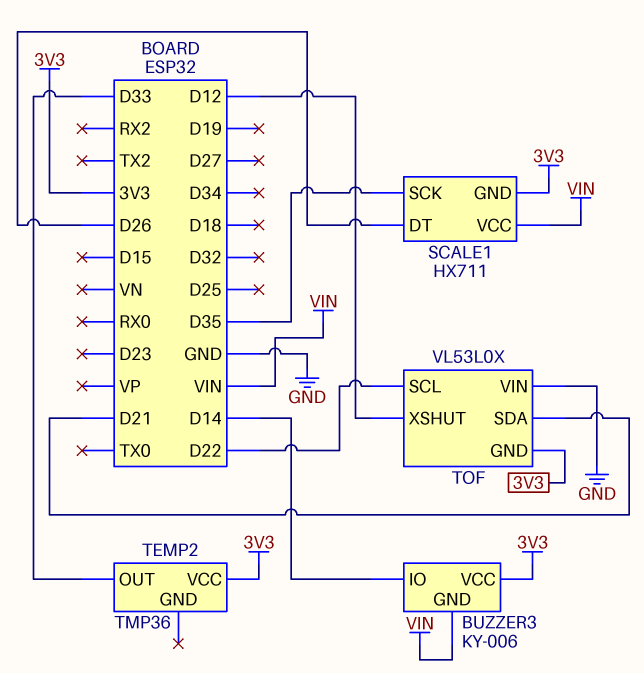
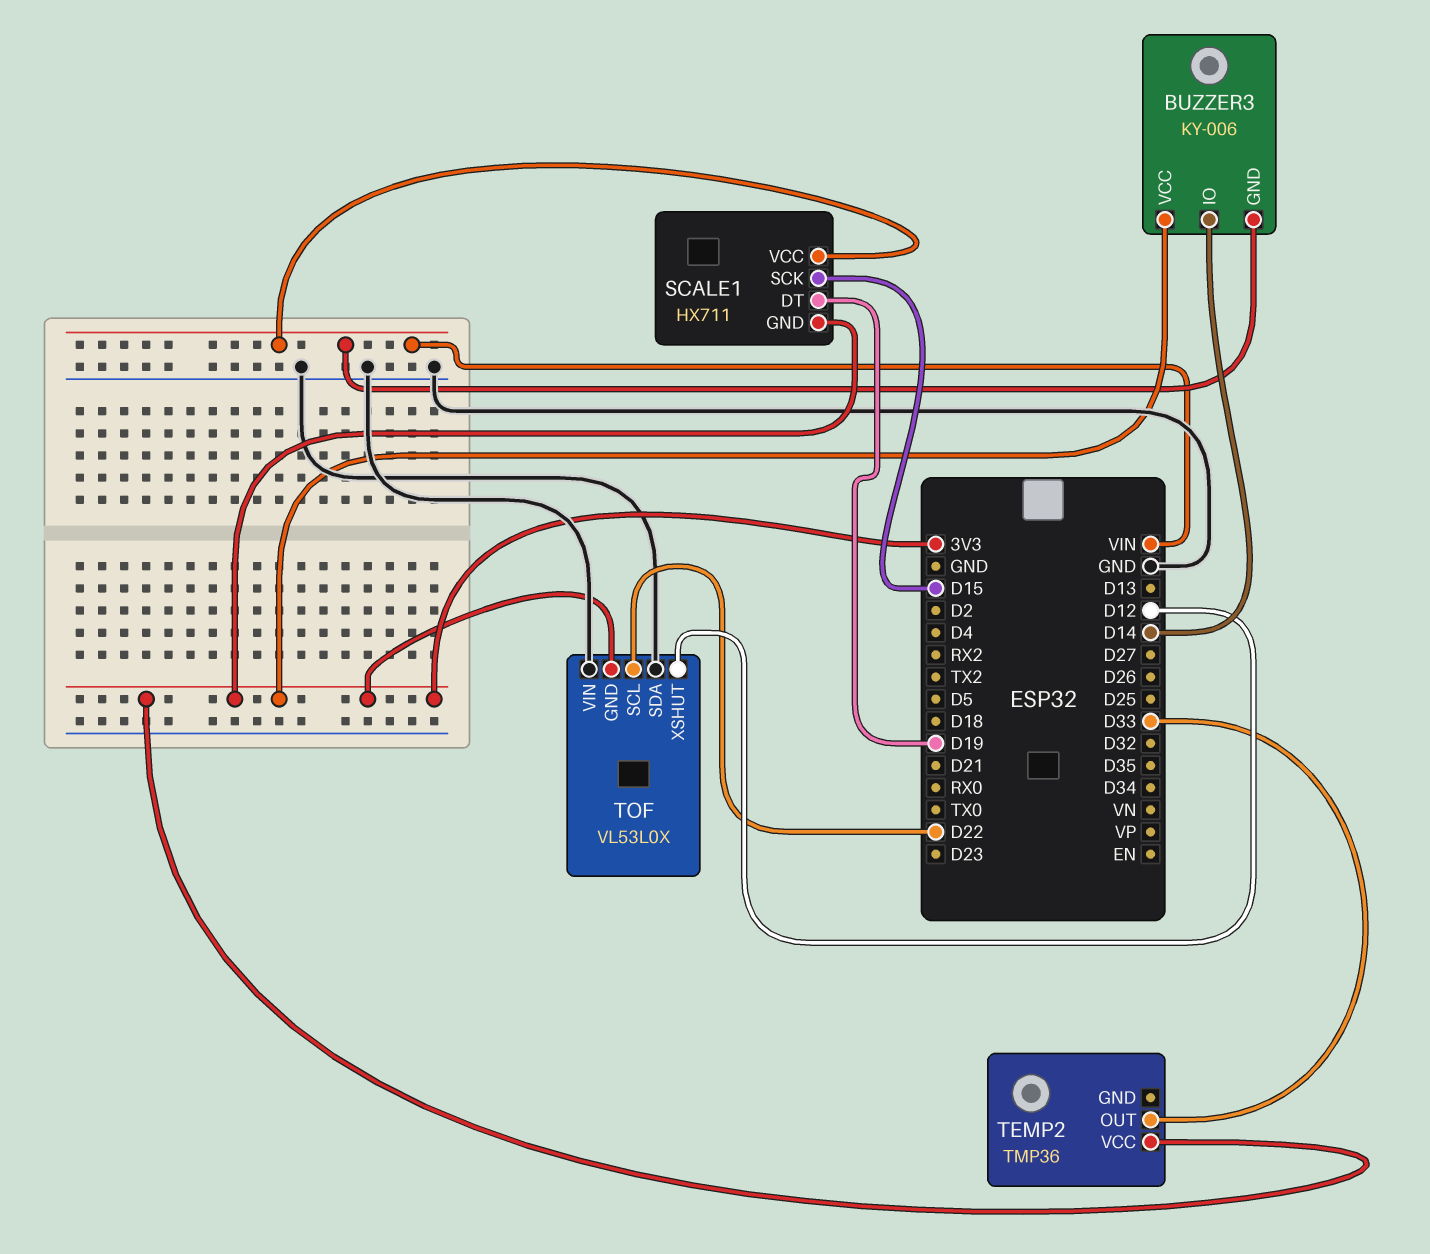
SCALE1 pin DT: D26 -> D19
SCALE1 pin SCK: D35 -> D15
TOF pin SDA: D21 -> GND

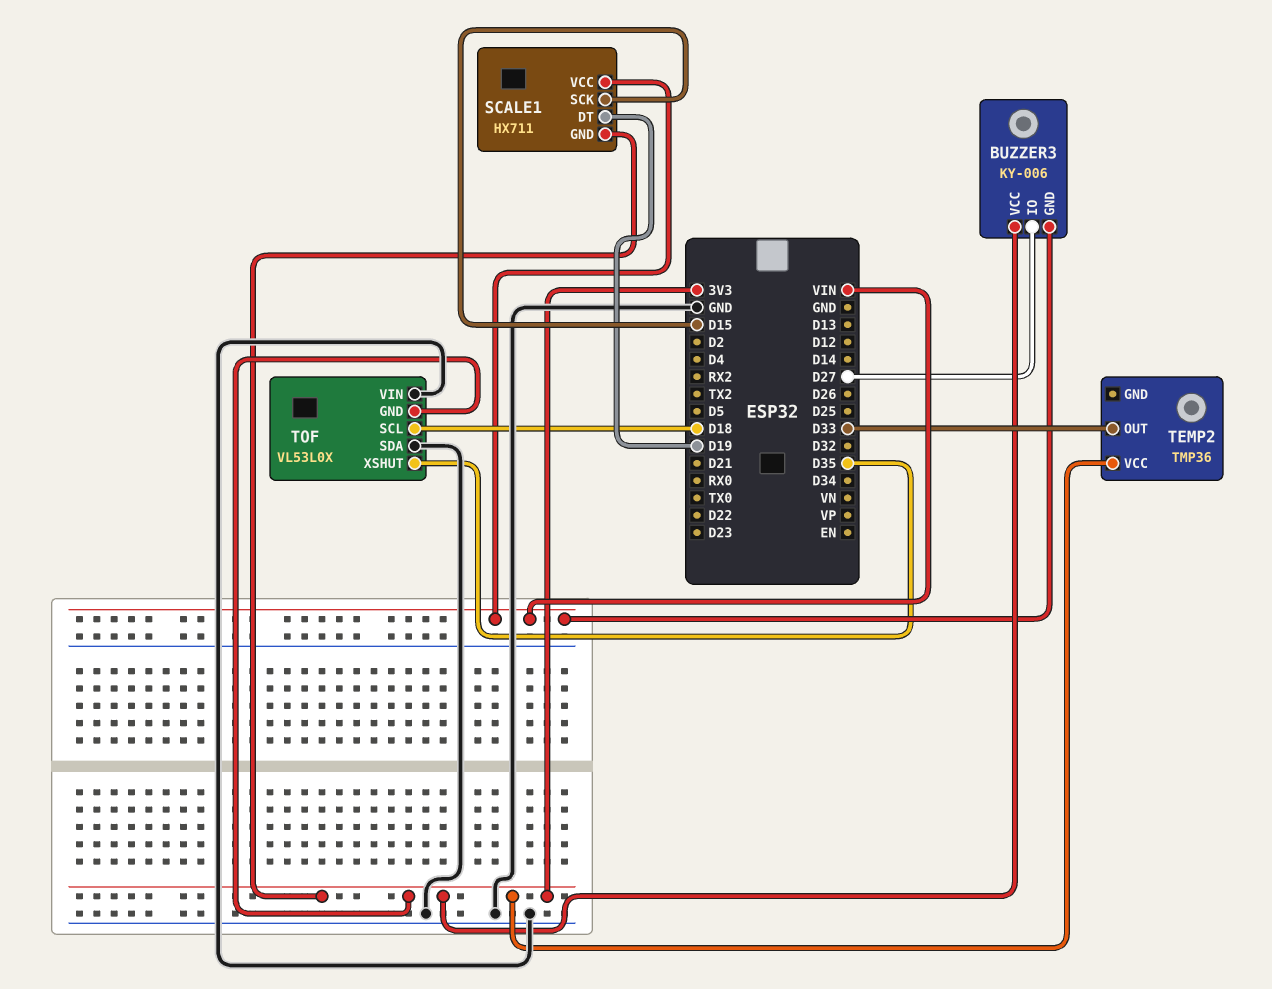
BUZZER3 pin IO: D14 -> D27
TOF pin SCL: D22 -> D18
TOF pin XSHUT: D12 -> D35

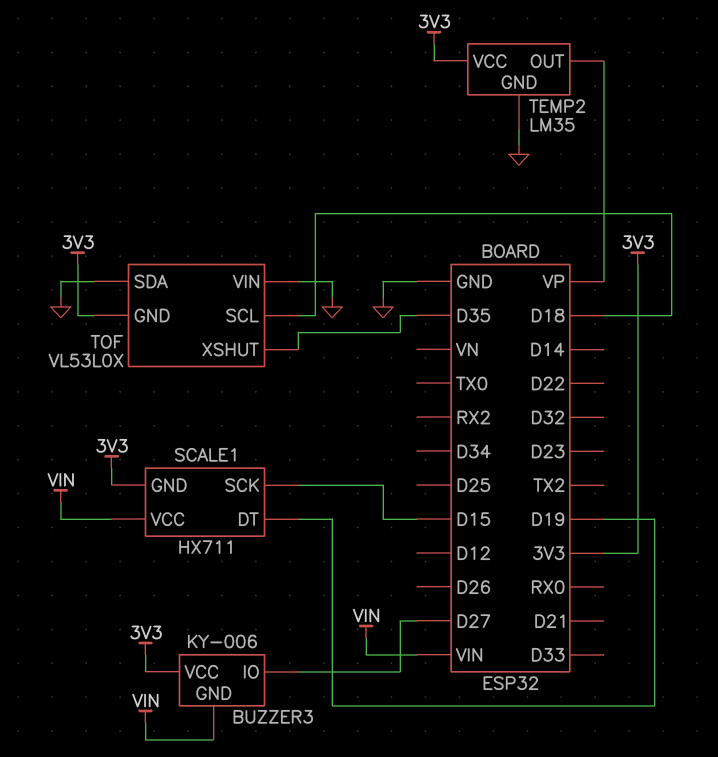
TEMP2: TMP36 -> LM35
TEMP2 pin GND: none -> GND
TEMP2 pin OUT: D33 -> VP

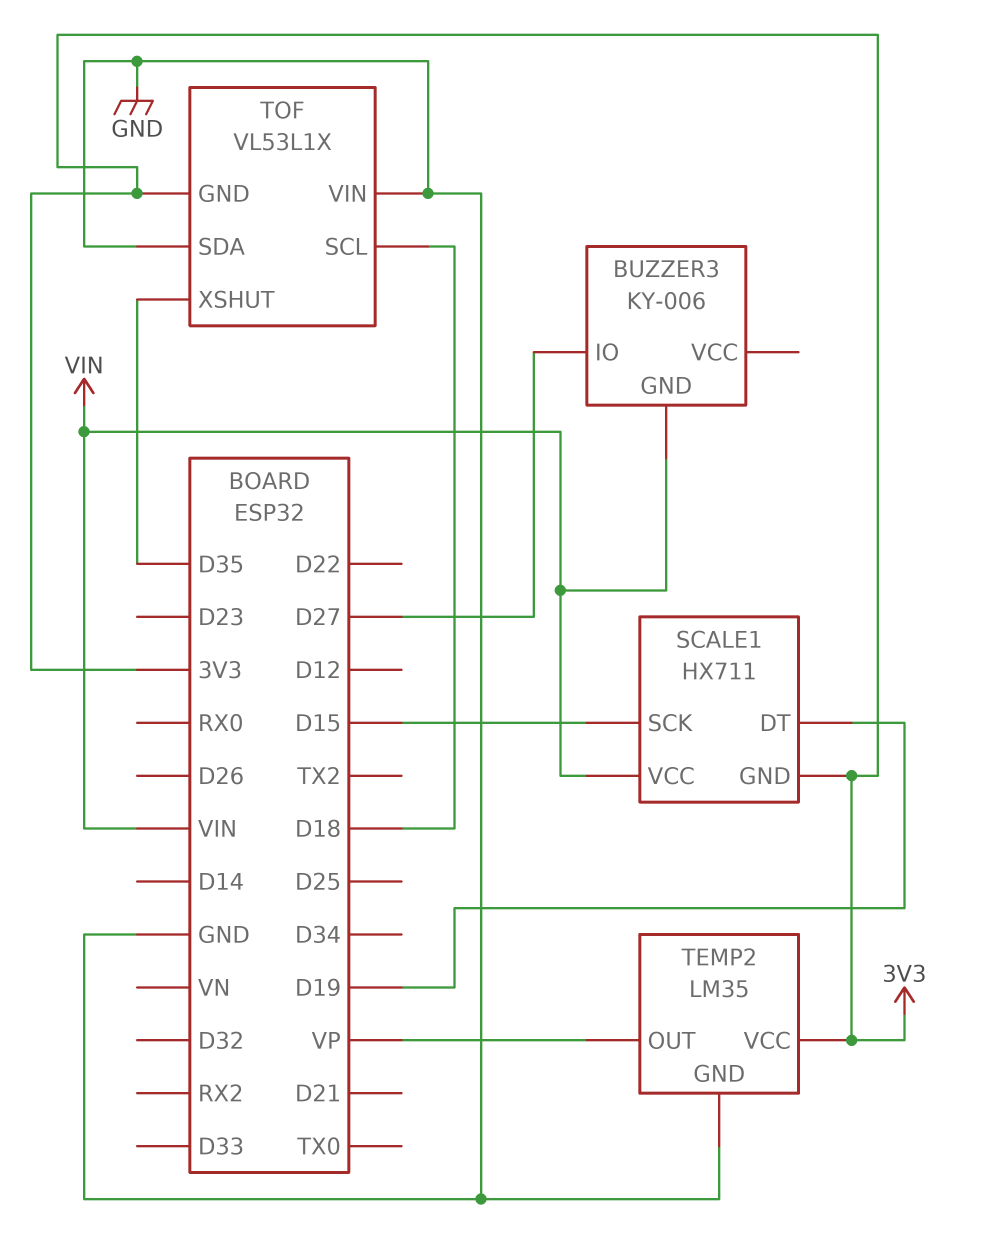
BUZZER3 pin VCC: 3V3 -> none
TOF: VL53L0X -> VL53L1X

